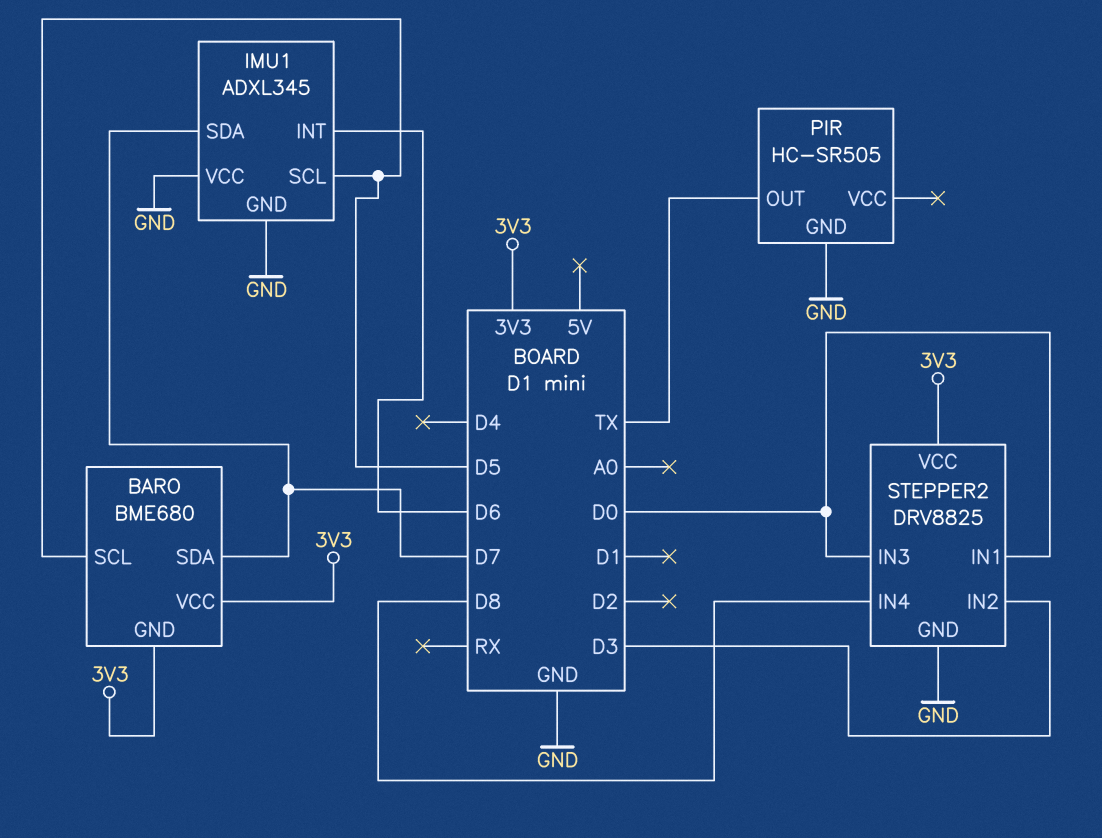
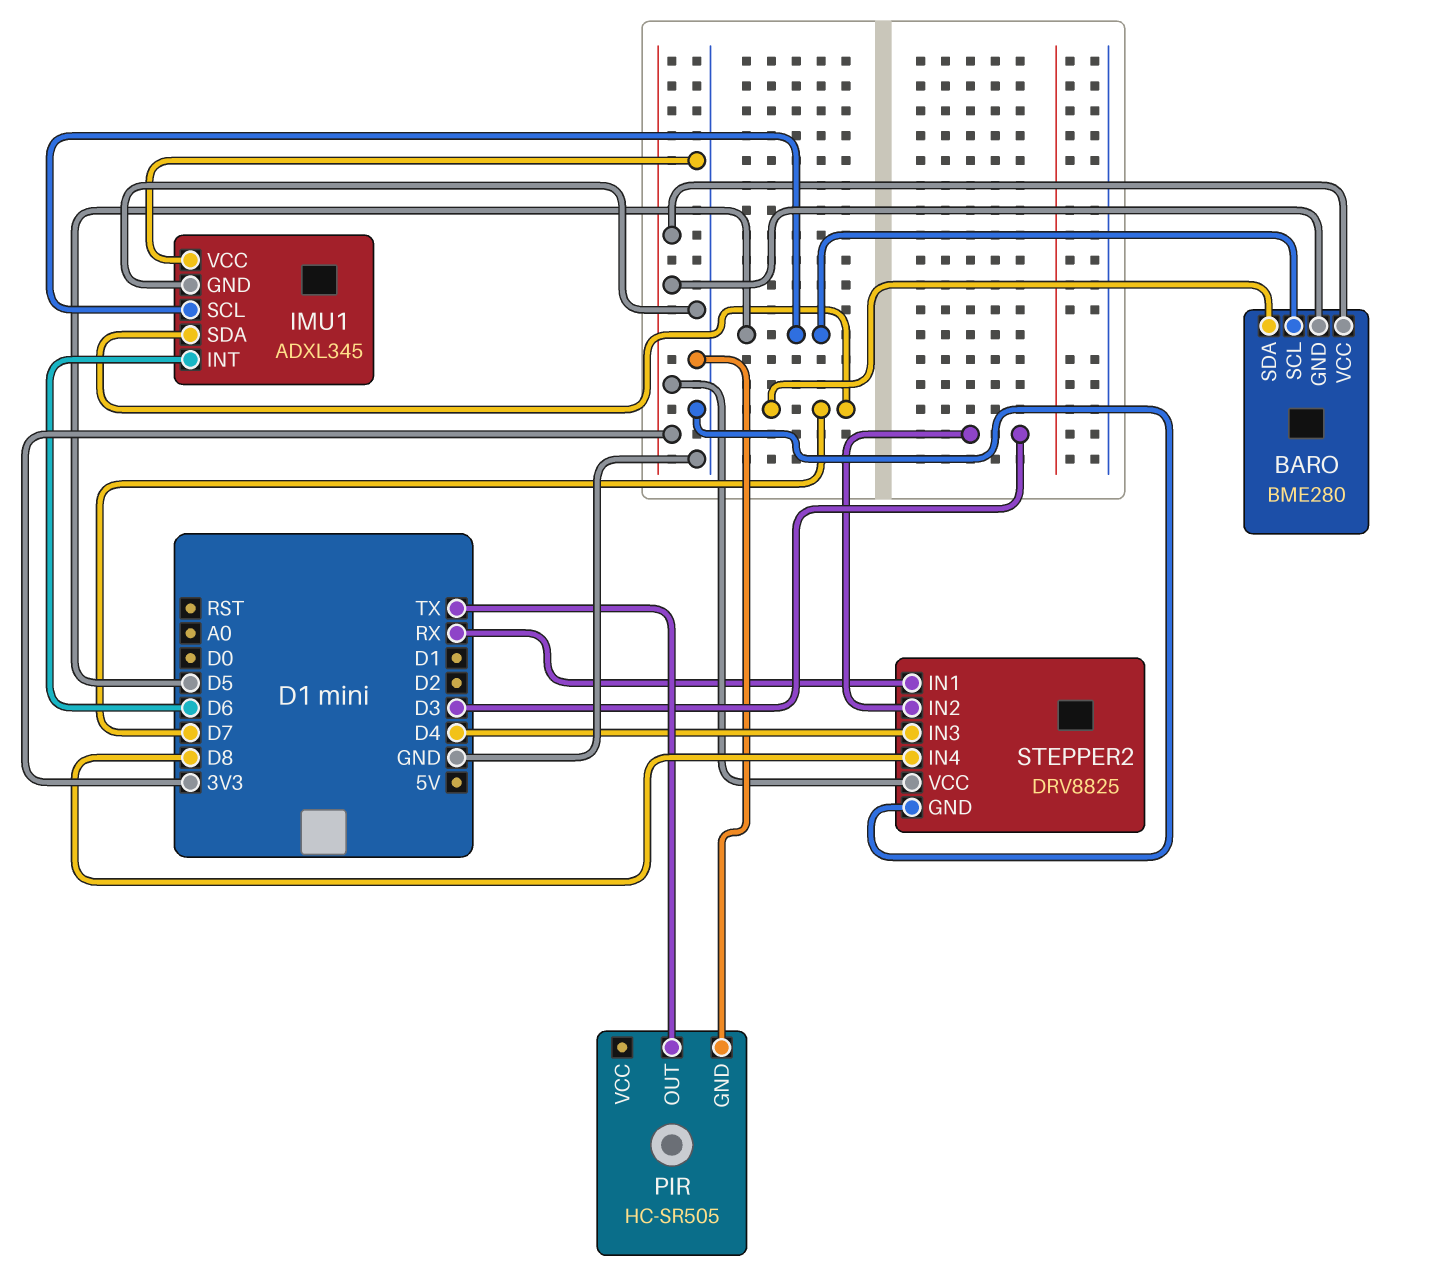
BARO: BME680 -> BME280
STEPPER2 pin IN1: D0 -> RX
STEPPER2 pin IN3: D0 -> D4

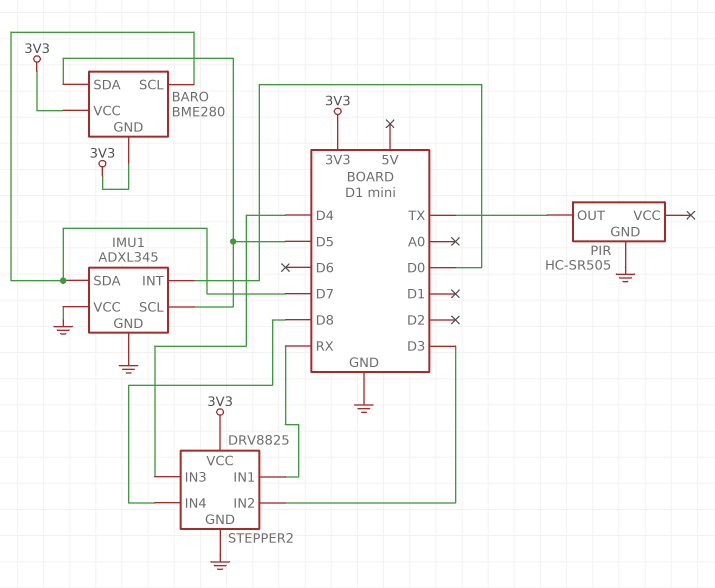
BARO pin SCL: D5 -> D7
BARO pin SDA: D7 -> D5
IMU1 pin INT: D6 -> D0

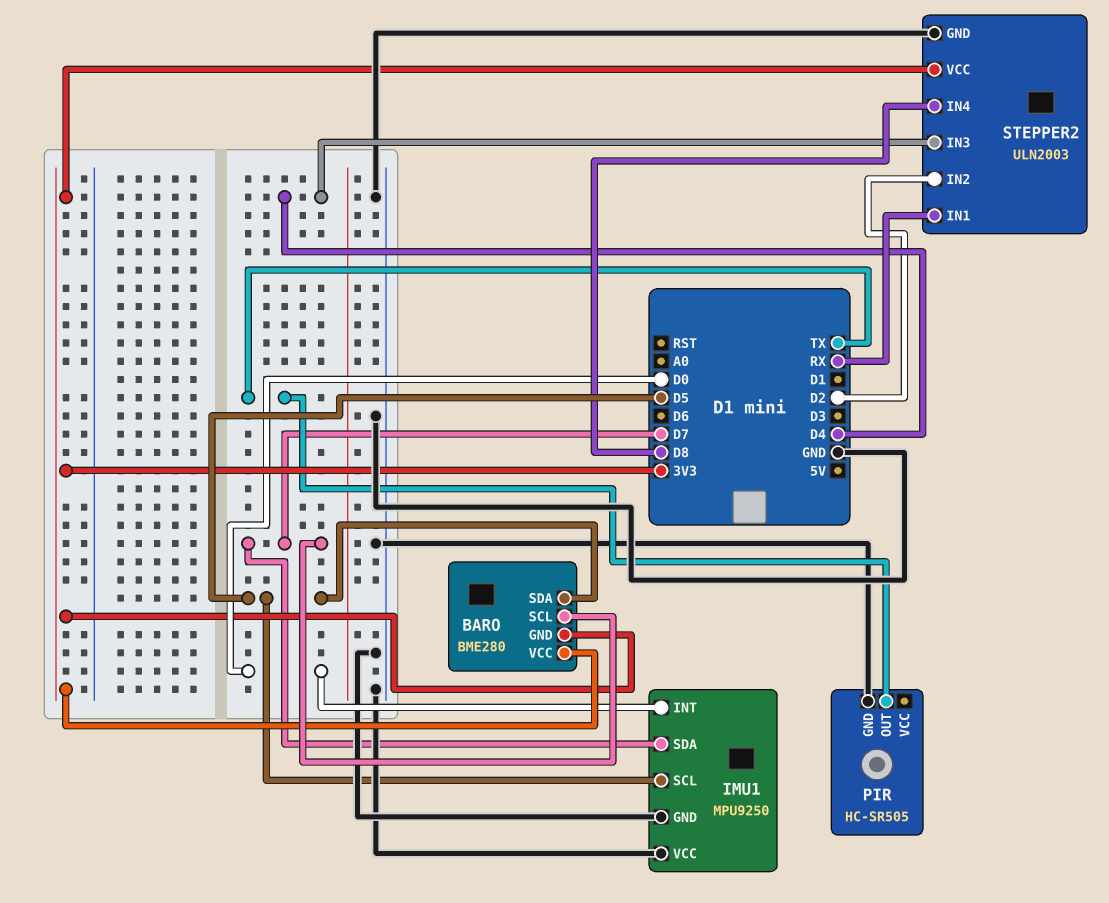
IMU1: ADXL345 -> MPU9250
STEPPER2: DRV8825 -> ULN2003
STEPPER2 pin IN2: D3 -> D2

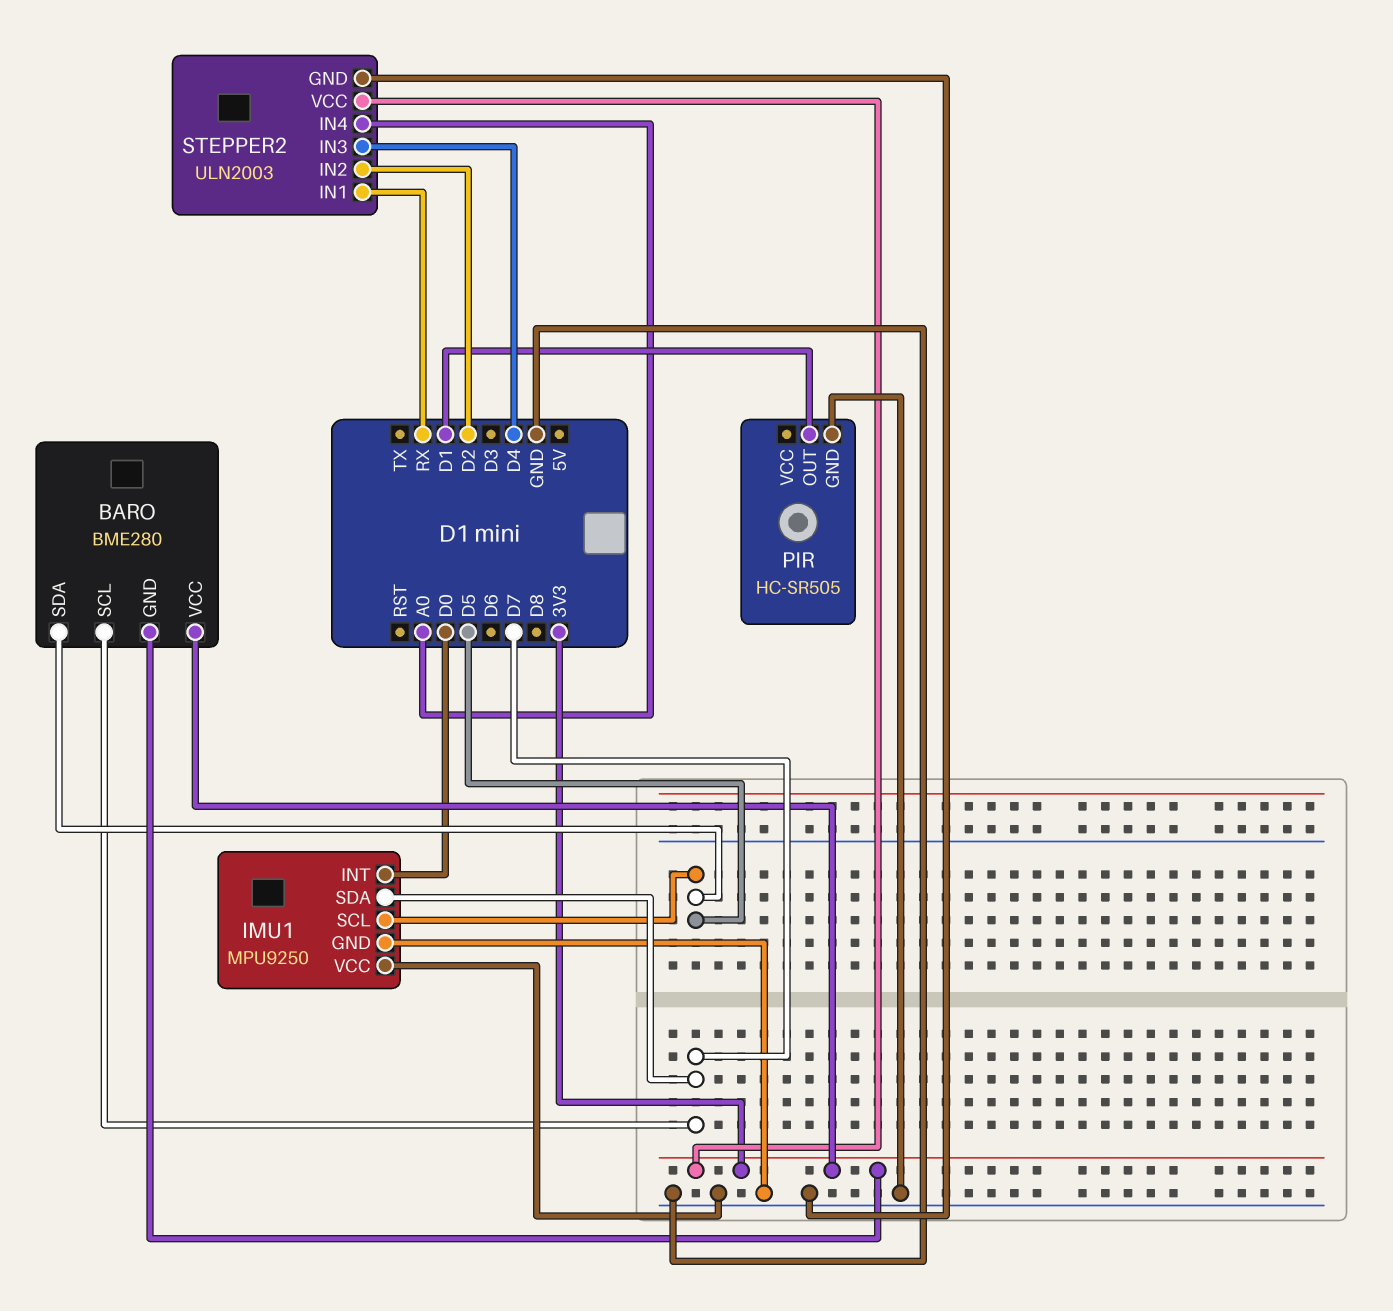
PIR pin OUT: TX -> D1
STEPPER2 pin IN4: D8 -> A0

